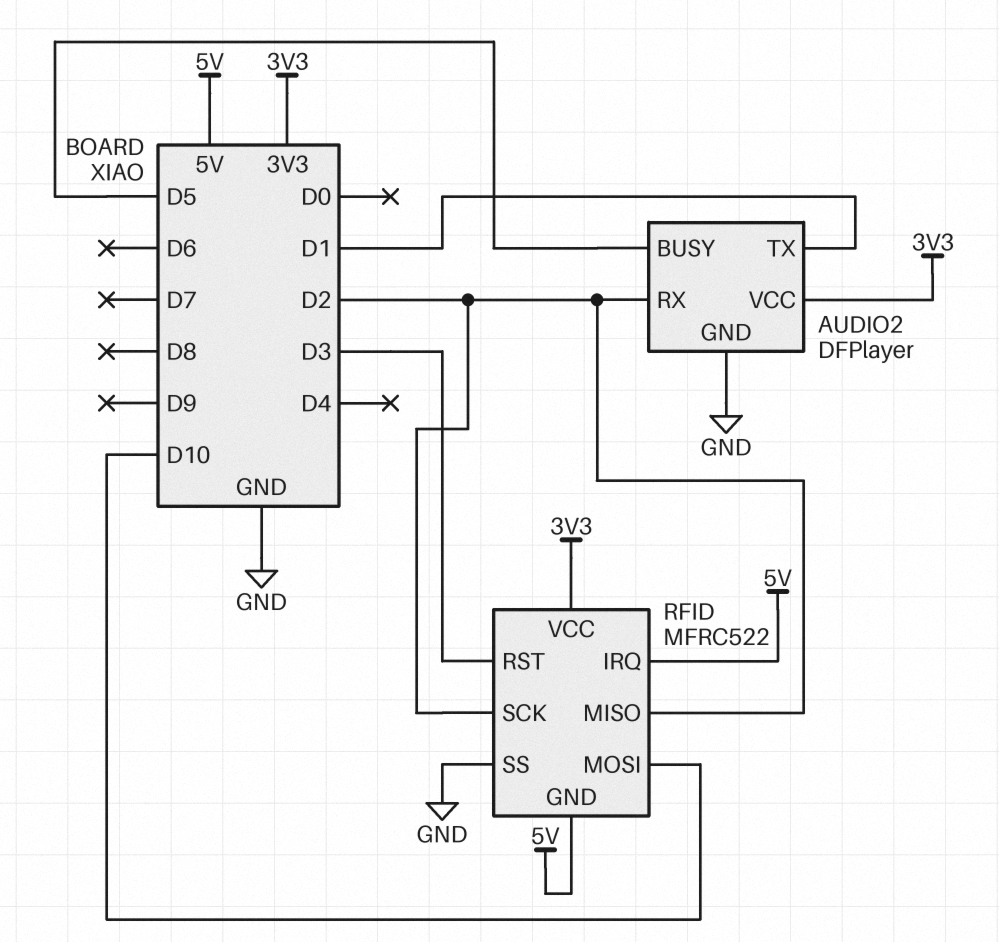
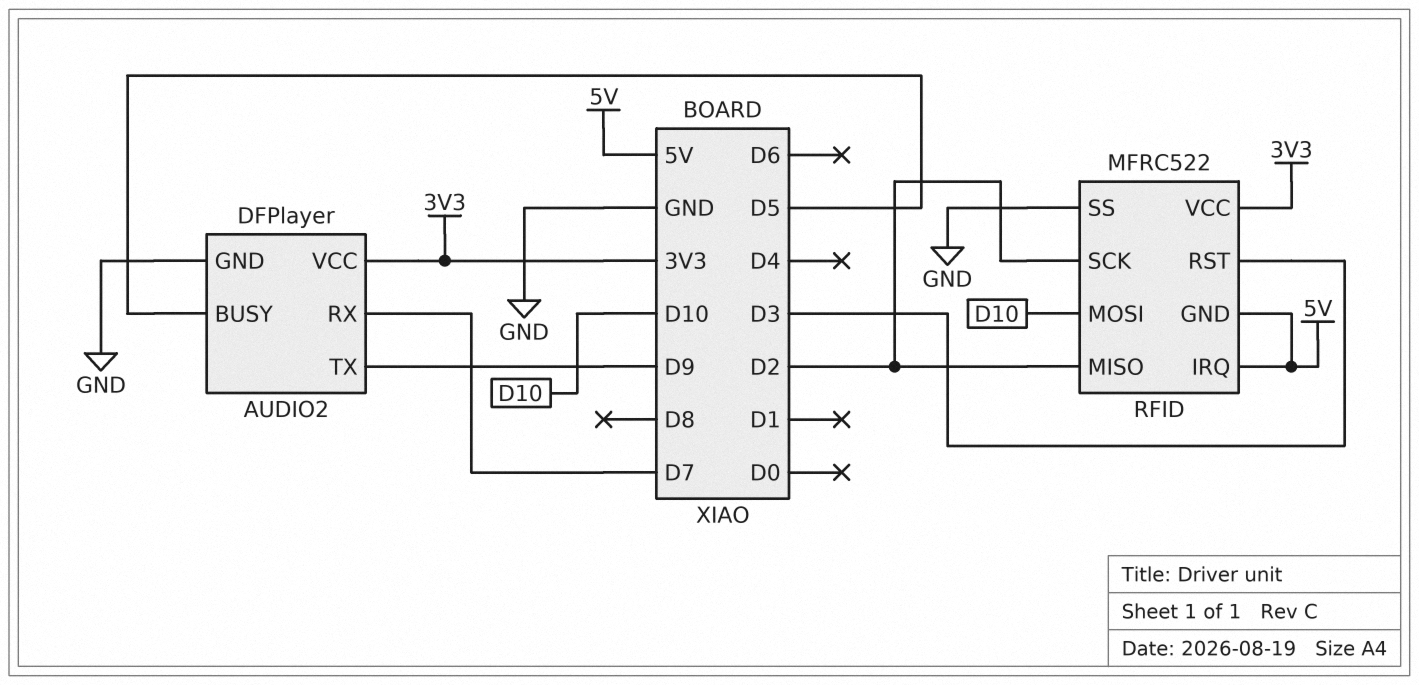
AUDIO2 pin RX: D2 -> D7
AUDIO2 pin TX: D1 -> D9

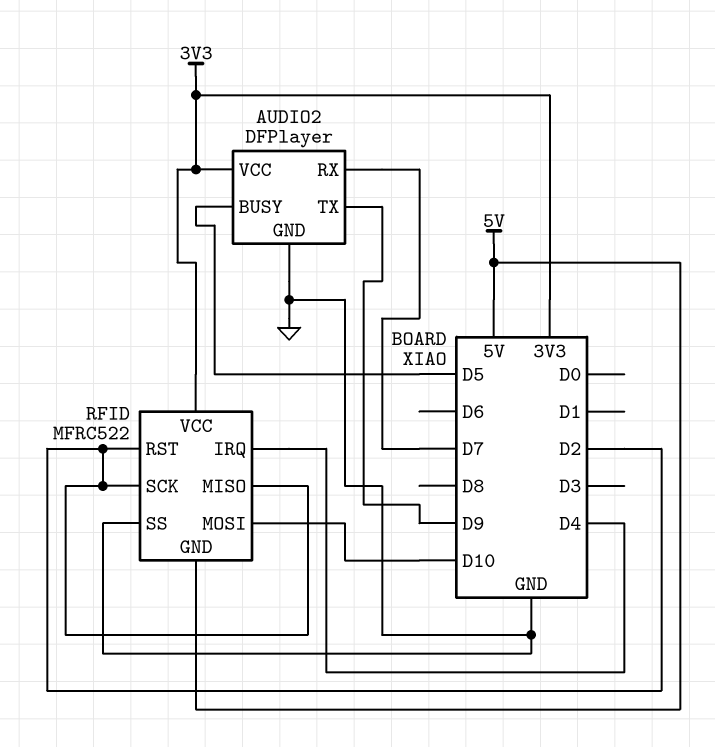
RFID pin IRQ: 5V -> D4
RFID pin RST: D3 -> D2

